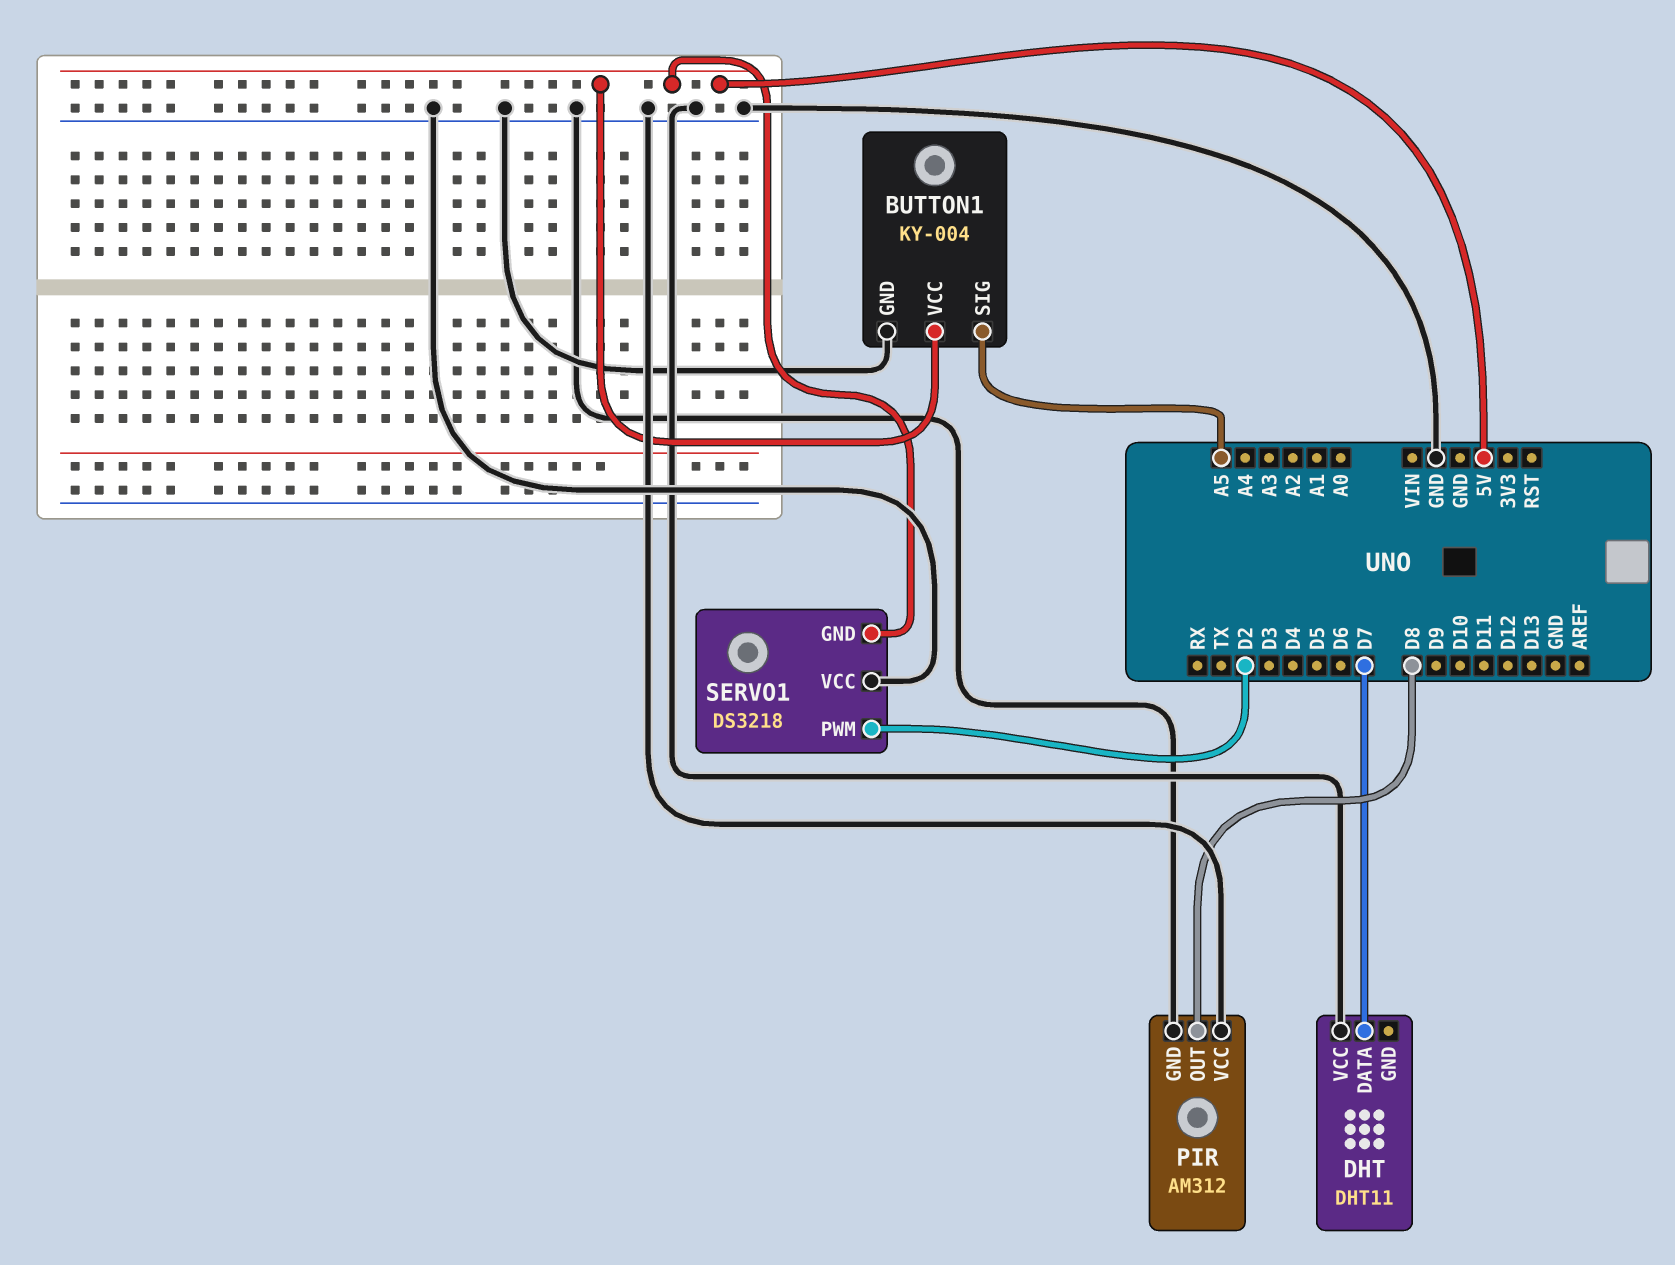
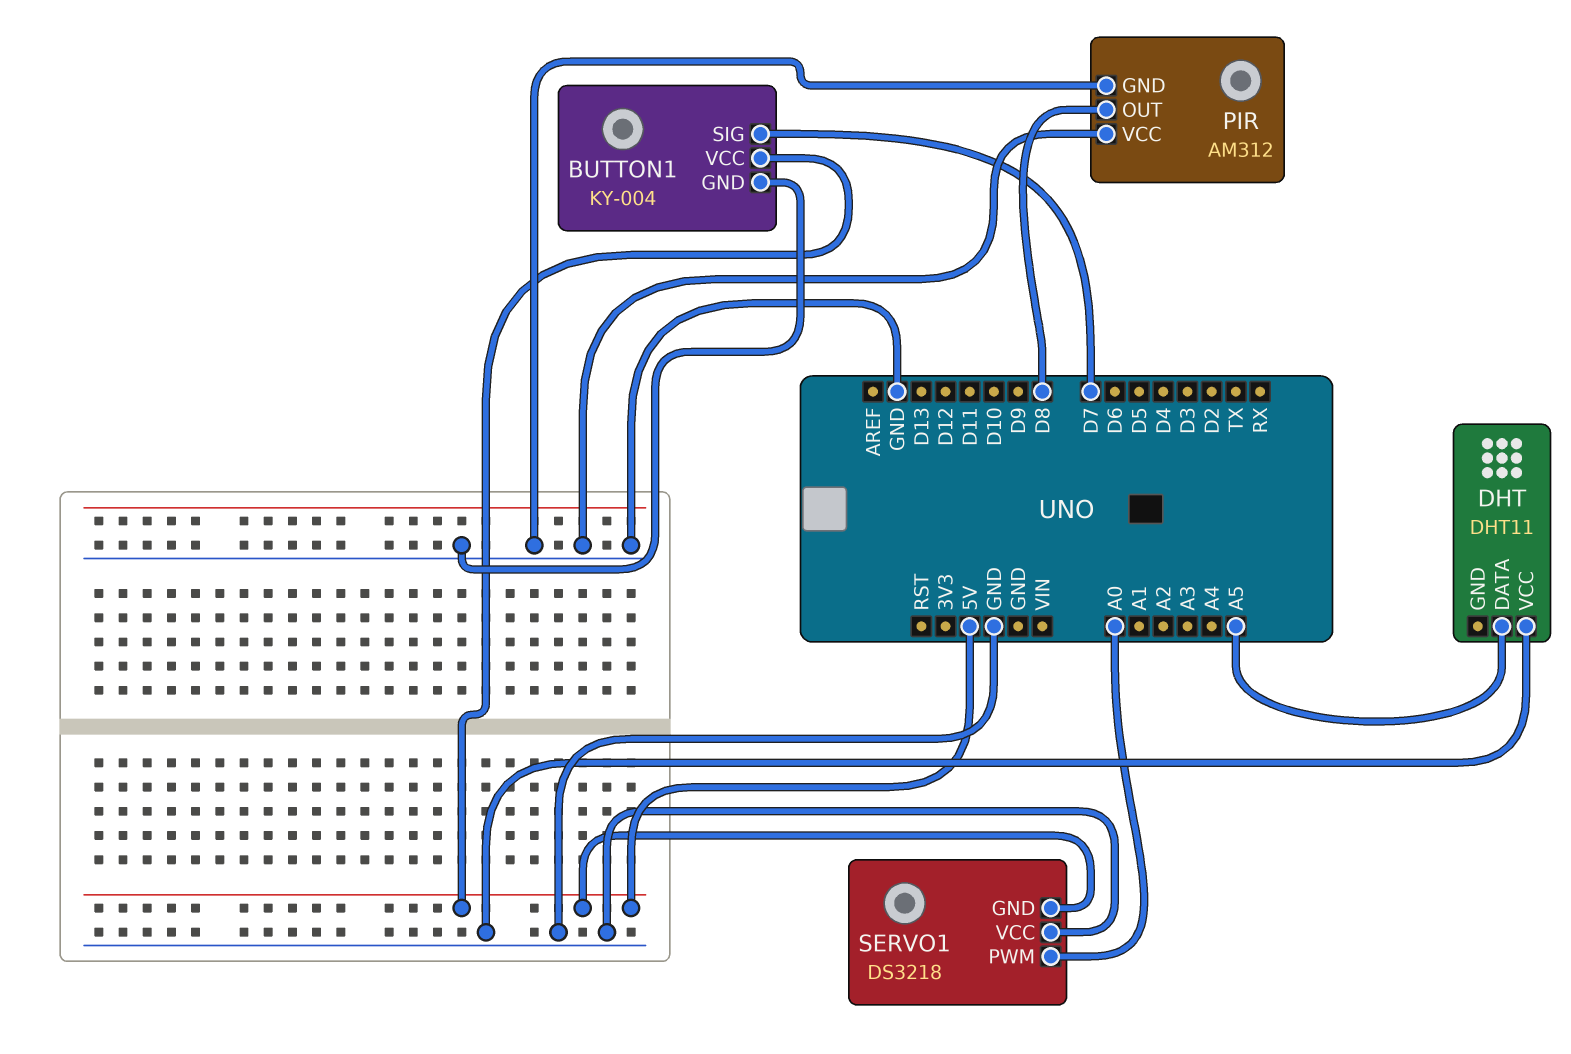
BUTTON1 pin SIG: A5 -> D7
DHT pin DATA: D7 -> A5
SERVO1 pin PWM: D2 -> A0

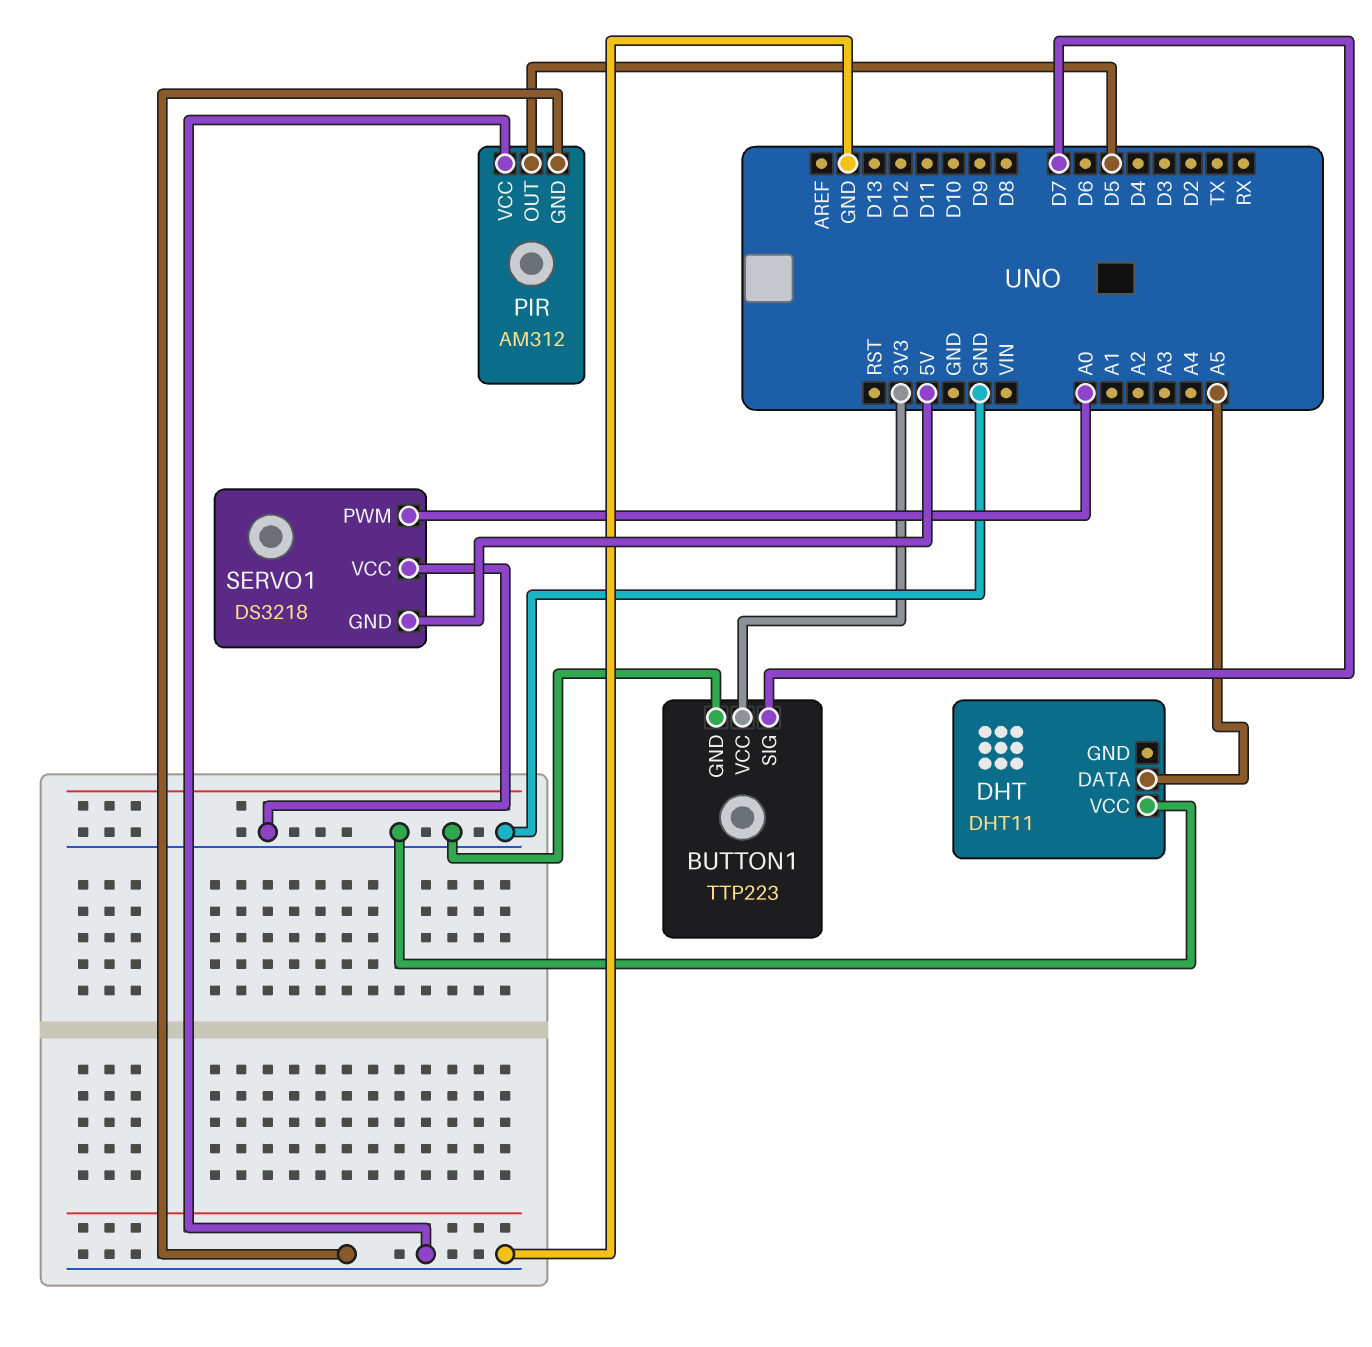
BUTTON1: KY-004 -> TTP223
BUTTON1 pin VCC: 5V -> 3V3
PIR pin OUT: D8 -> D5

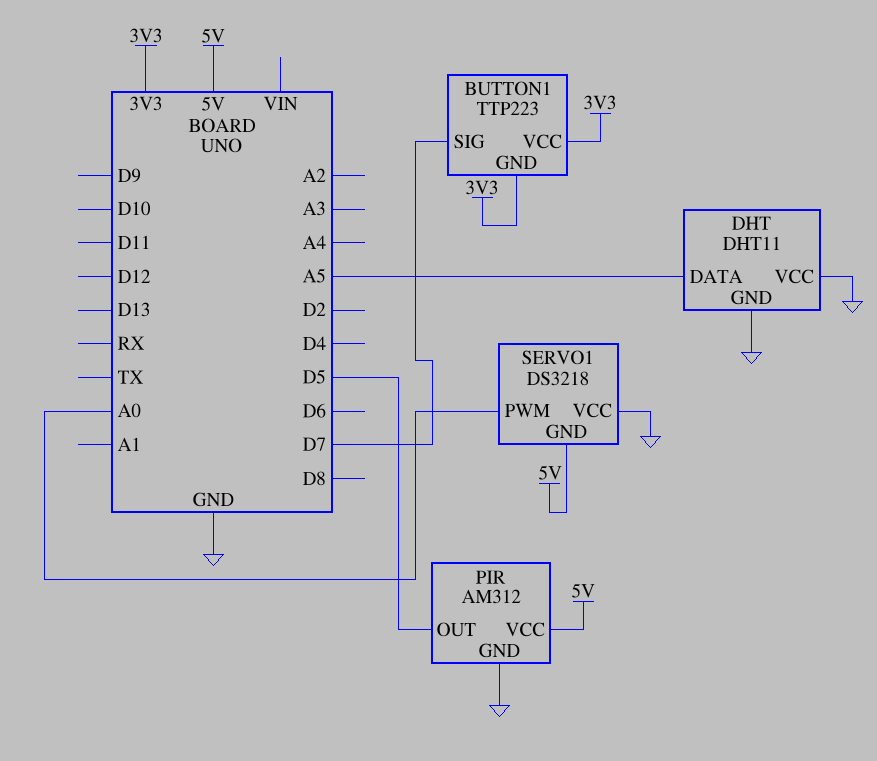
BUTTON1 pin GND: GND -> 3V3
DHT pin GND: none -> GND
PIR pin VCC: GND -> 5V

